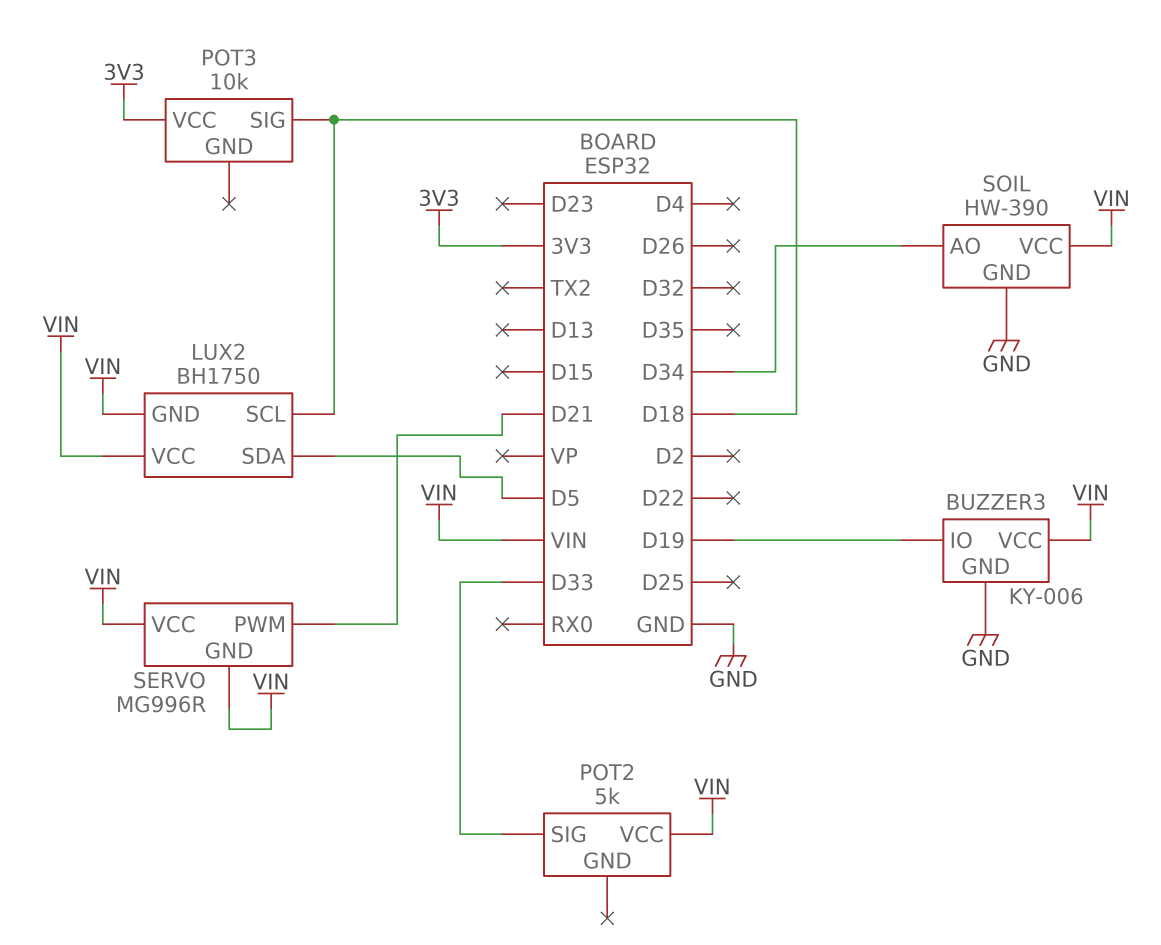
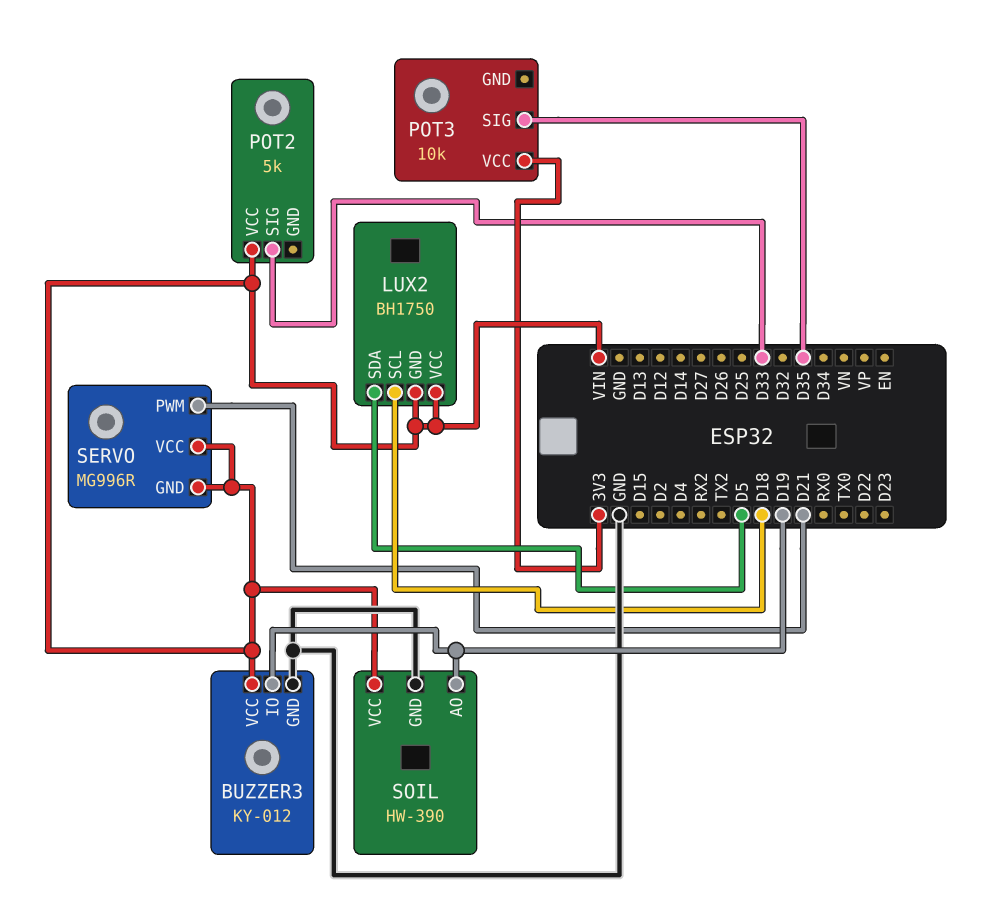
BUZZER3: KY-006 -> KY-012
POT3 pin SIG: D18 -> D35
SOIL pin AO: D34 -> D19

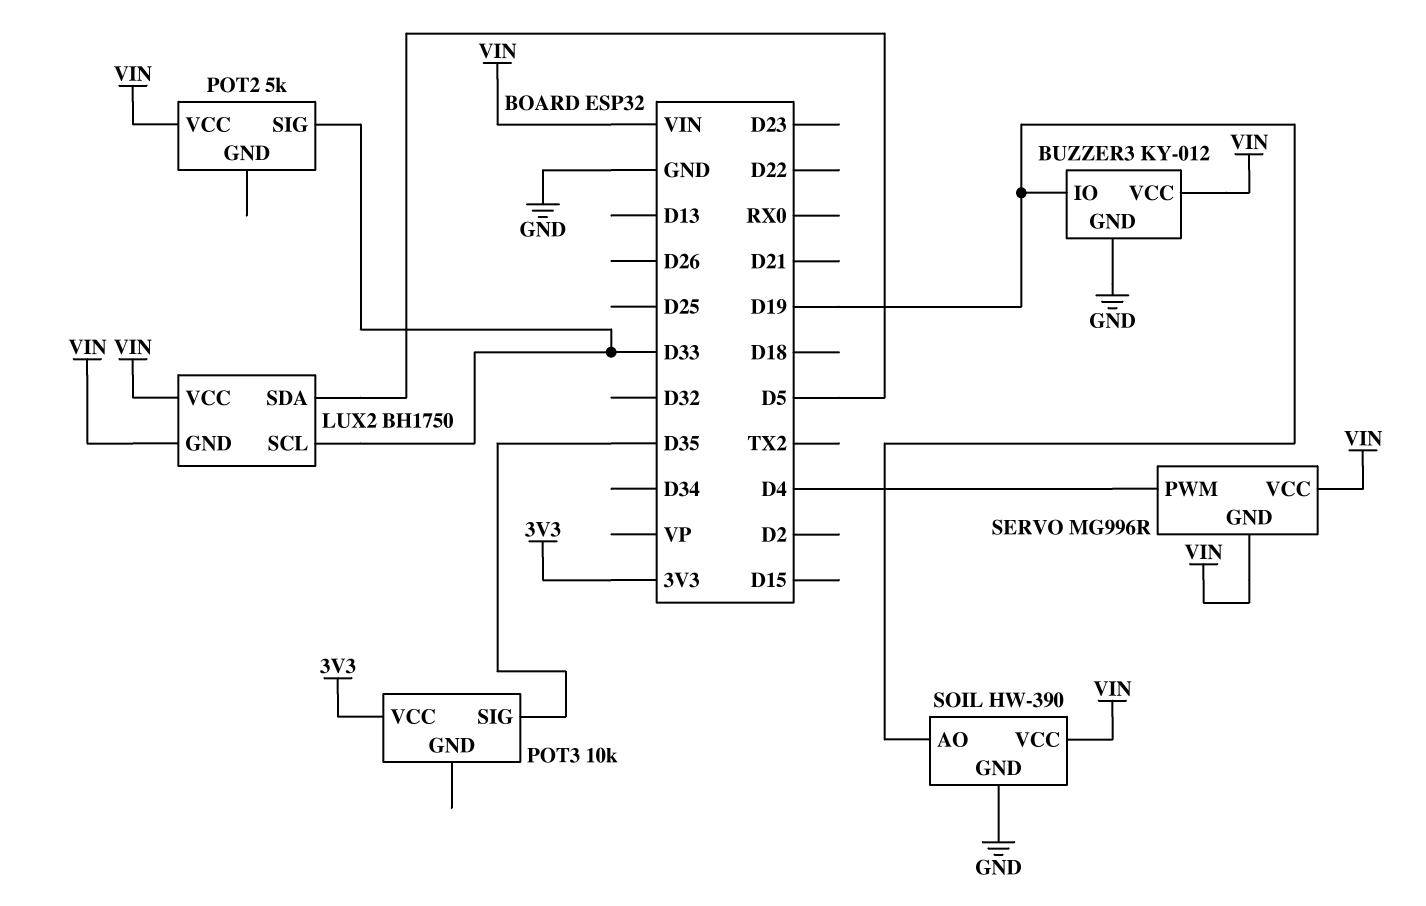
LUX2 pin SCL: D18 -> D33
SERVO pin PWM: D21 -> D4

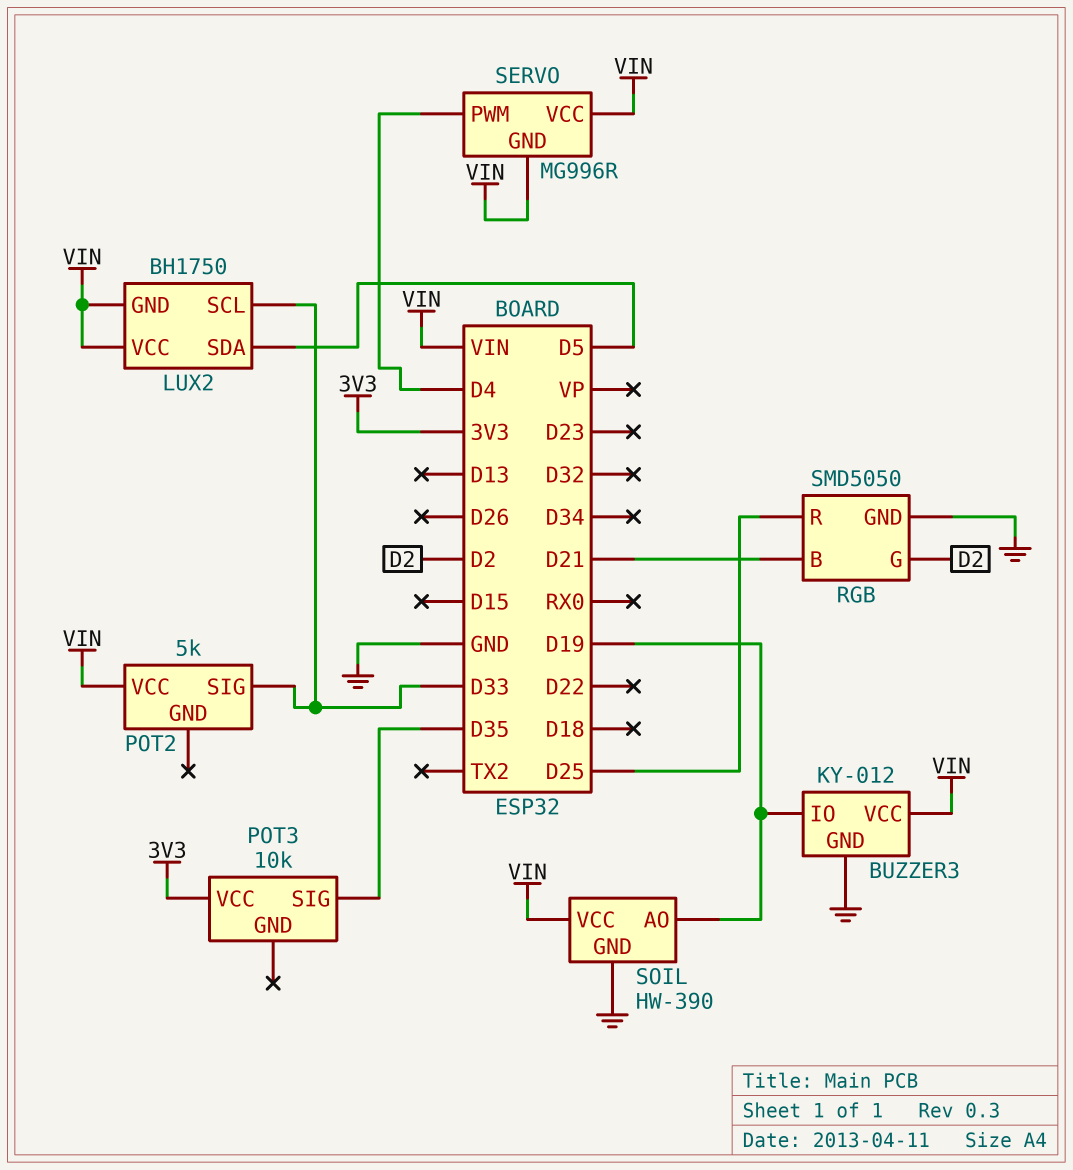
RGB: none -> SMD5050
RGB pin B: none -> D21
RGB pin G: none -> D2
RGB pin GND: none -> GND
RGB pin R: none -> D25

